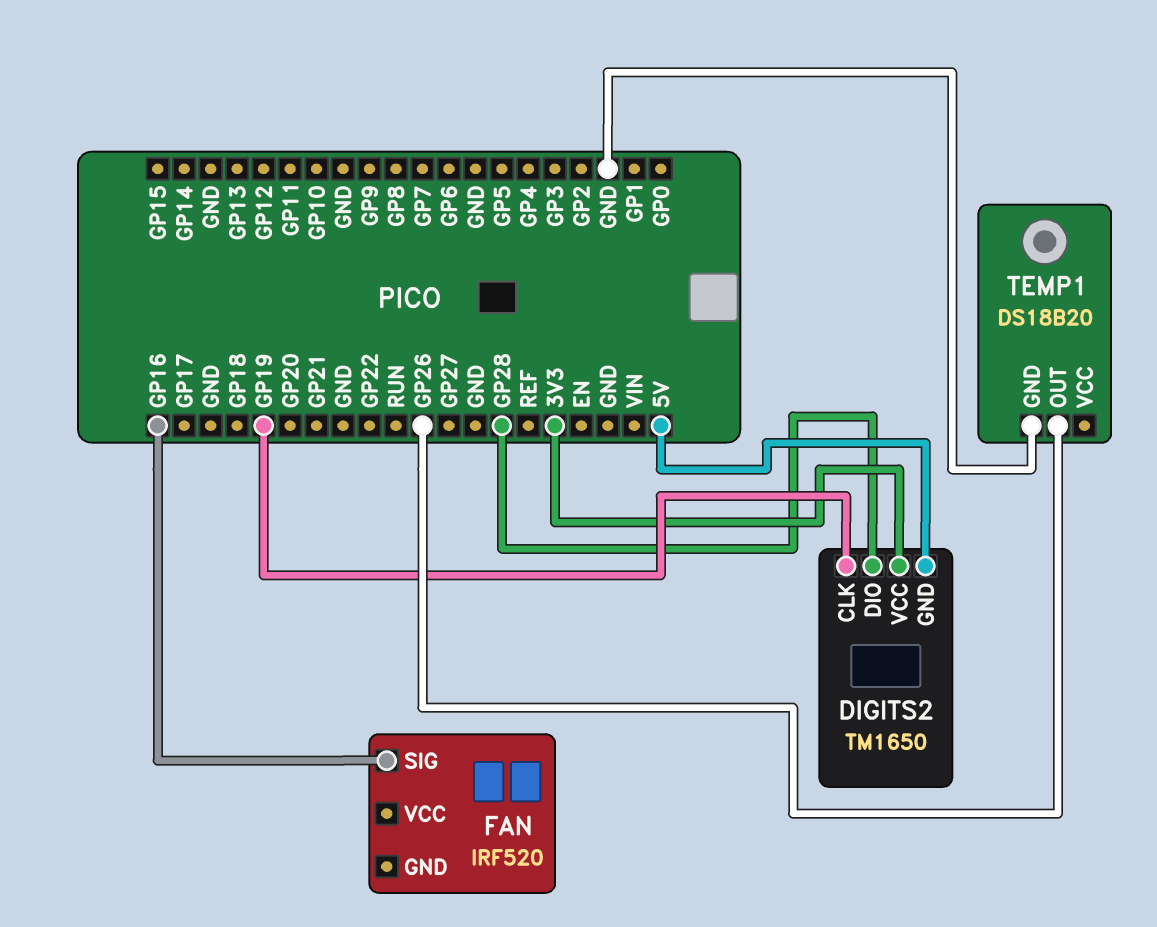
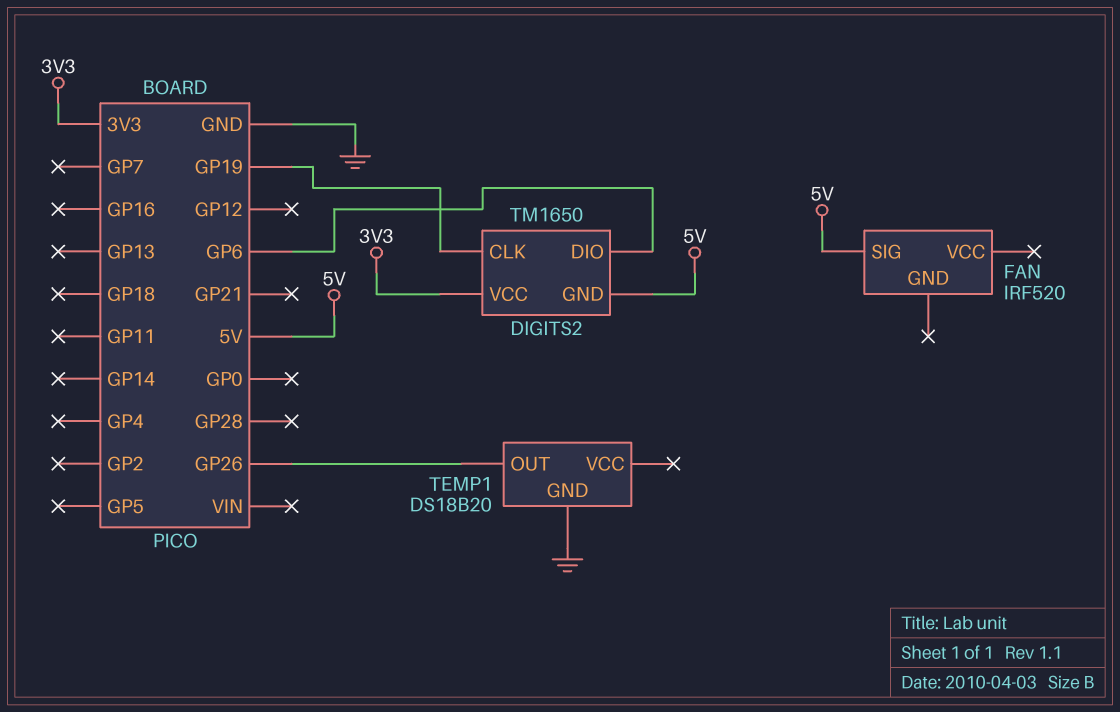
DIGITS2 pin DIO: GP28 -> GP6
FAN pin SIG: GP16 -> 5V

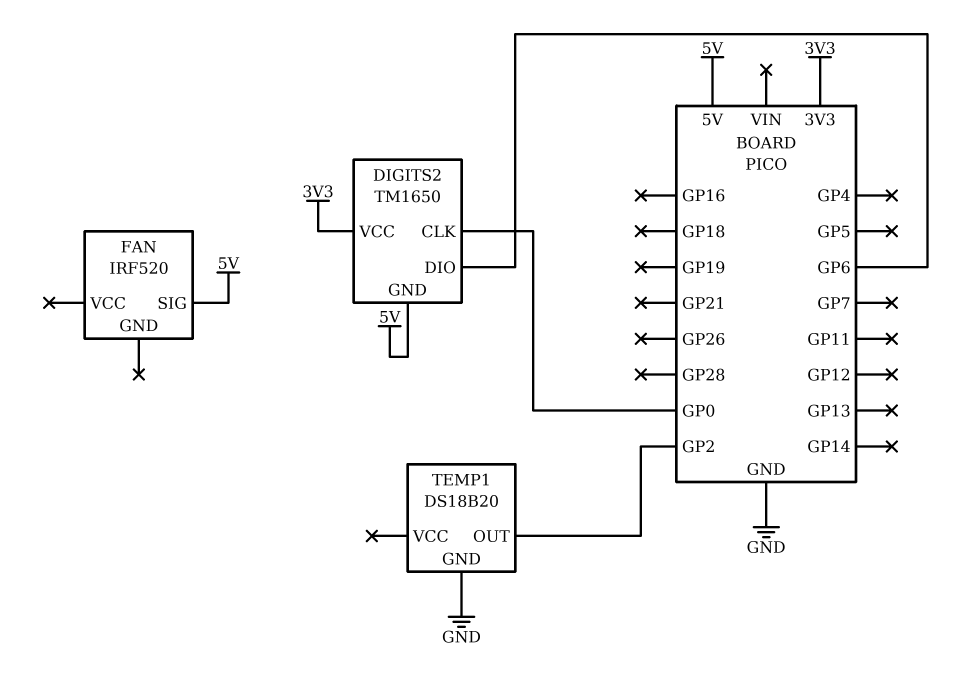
DIGITS2 pin CLK: GP19 -> GP0
TEMP1 pin OUT: GP26 -> GP2

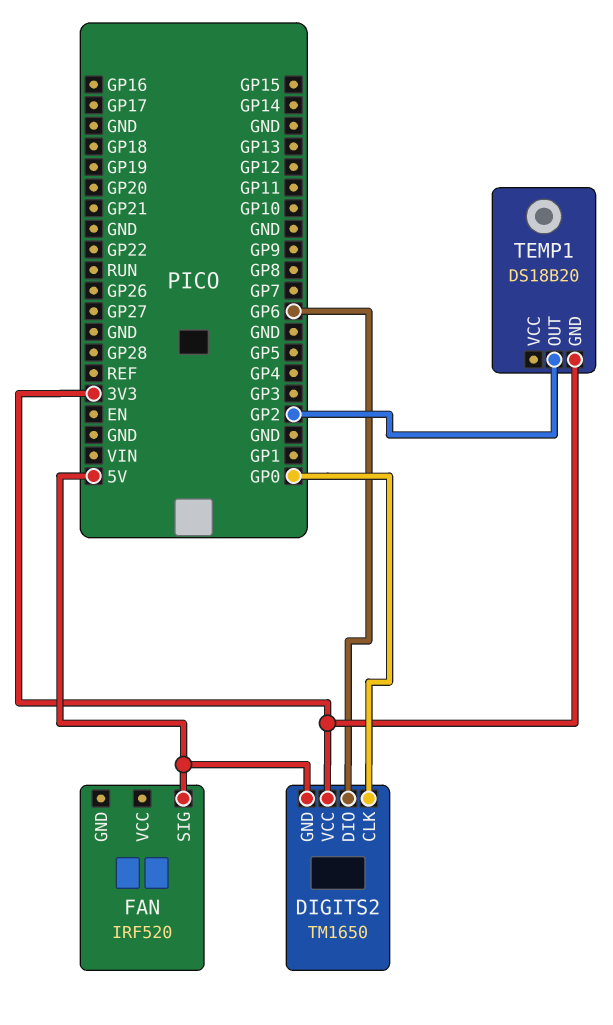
TEMP1 pin GND: GND -> 3V3

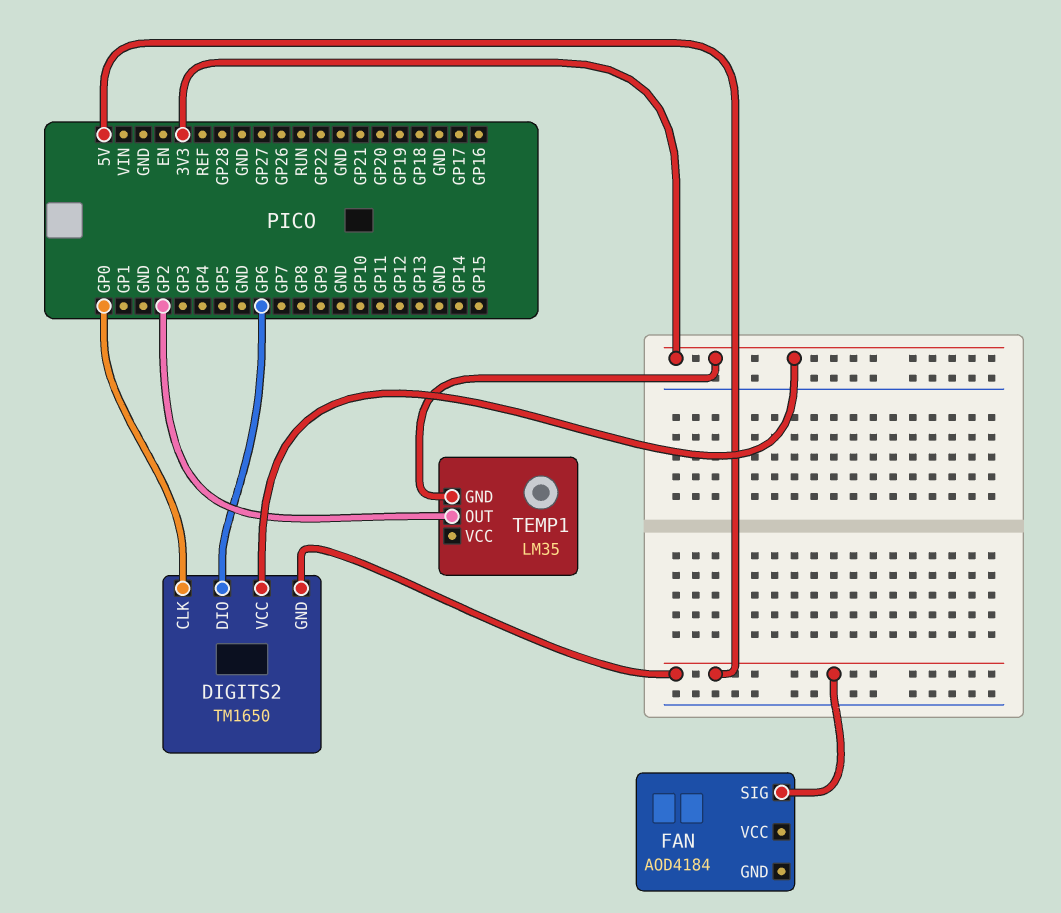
FAN: IRF520 -> AOD4184
TEMP1: DS18B20 -> LM35

